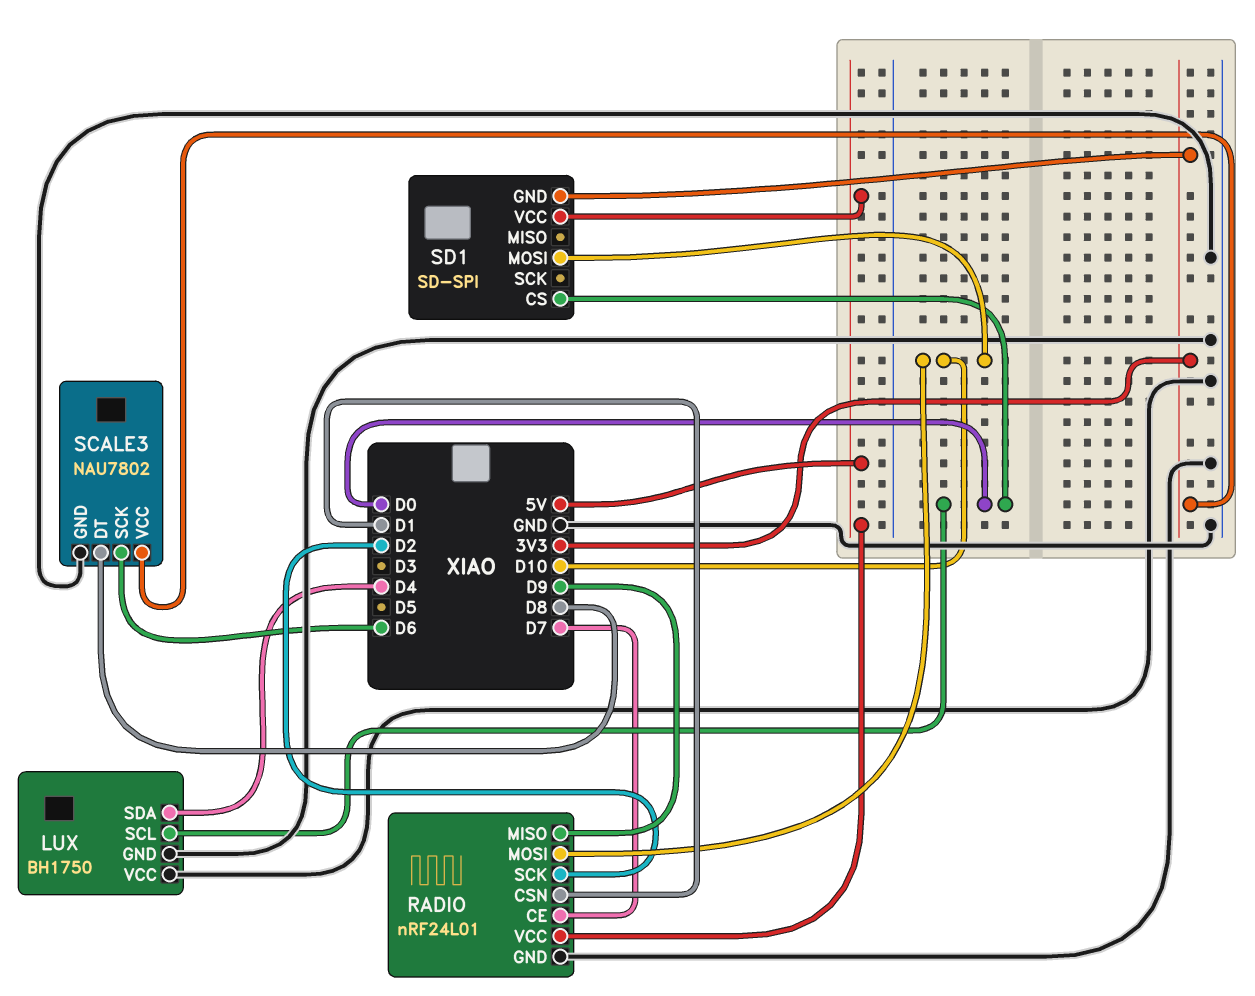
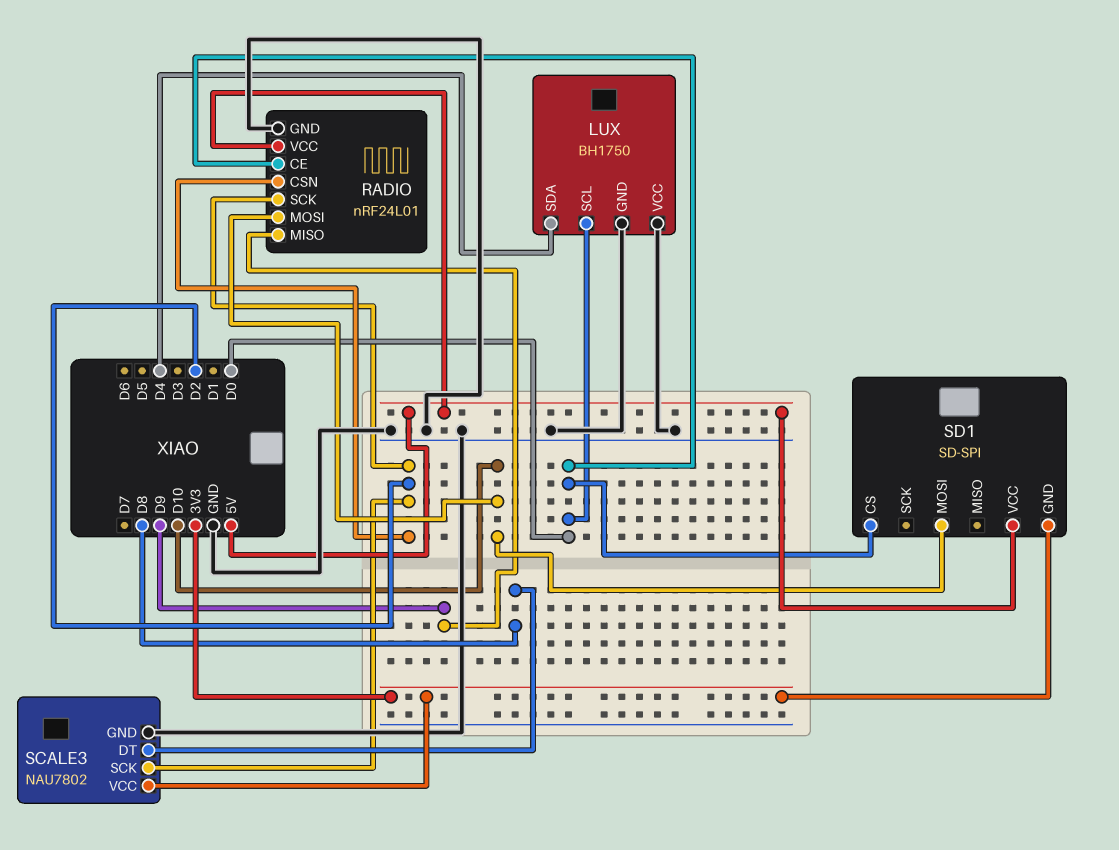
RADIO pin CE: D7 -> D0
RADIO pin CSN: D1 -> D2
SCALE3 pin SCK: D6 -> D2

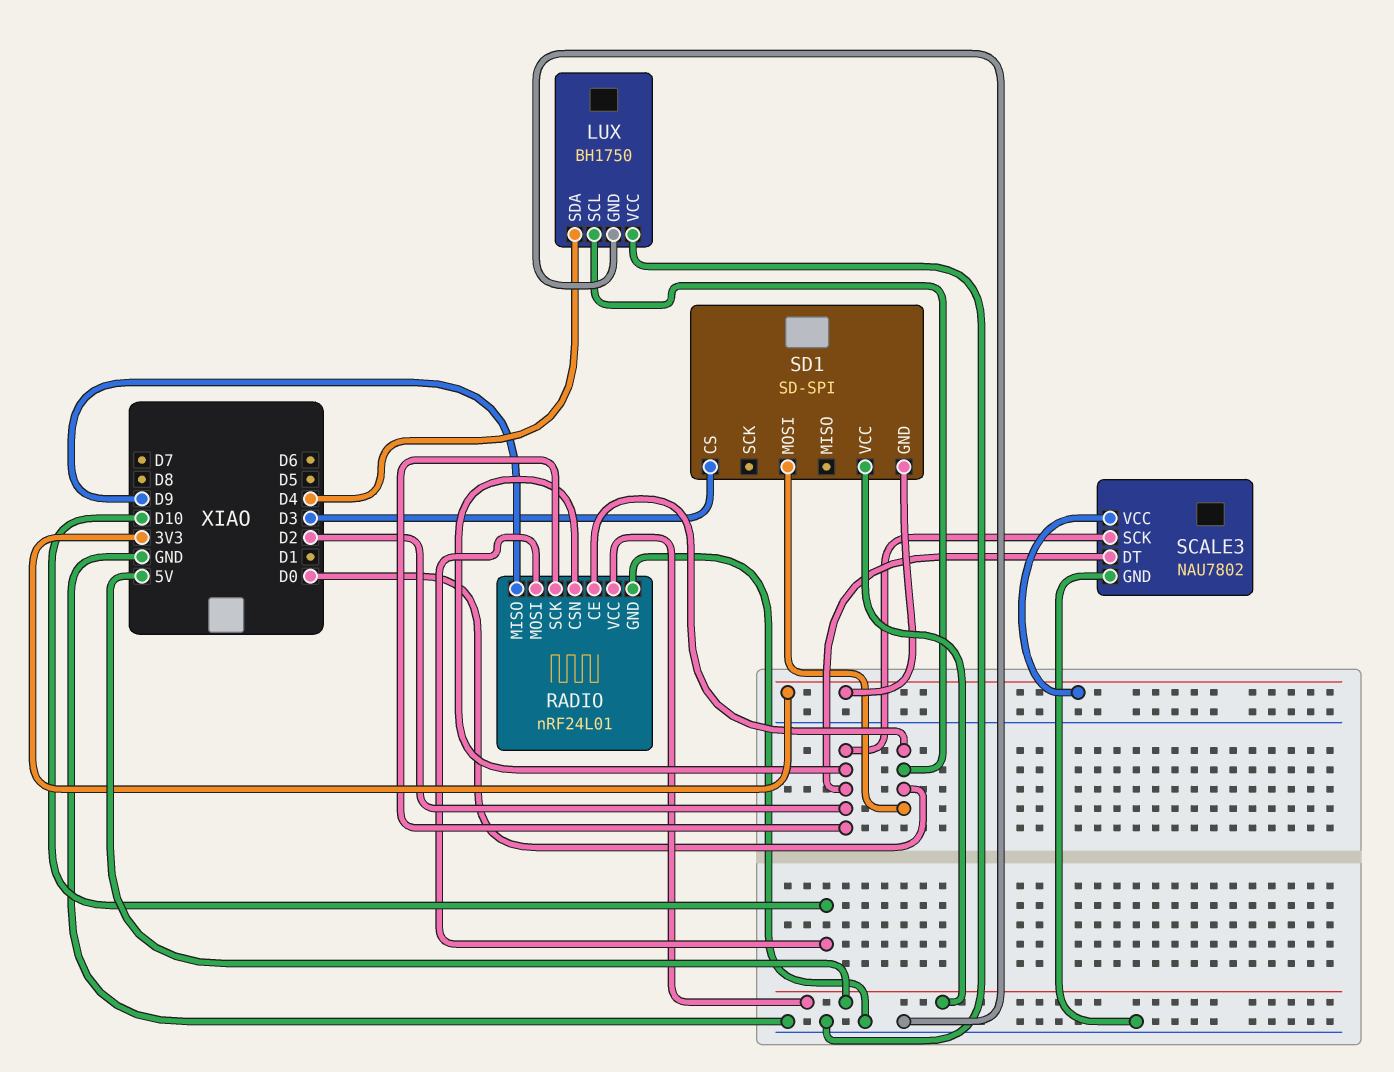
SCALE3 pin DT: D8 -> D2
SD1 pin CS: D0 -> D3
SD1 pin MOSI: D10 -> D0

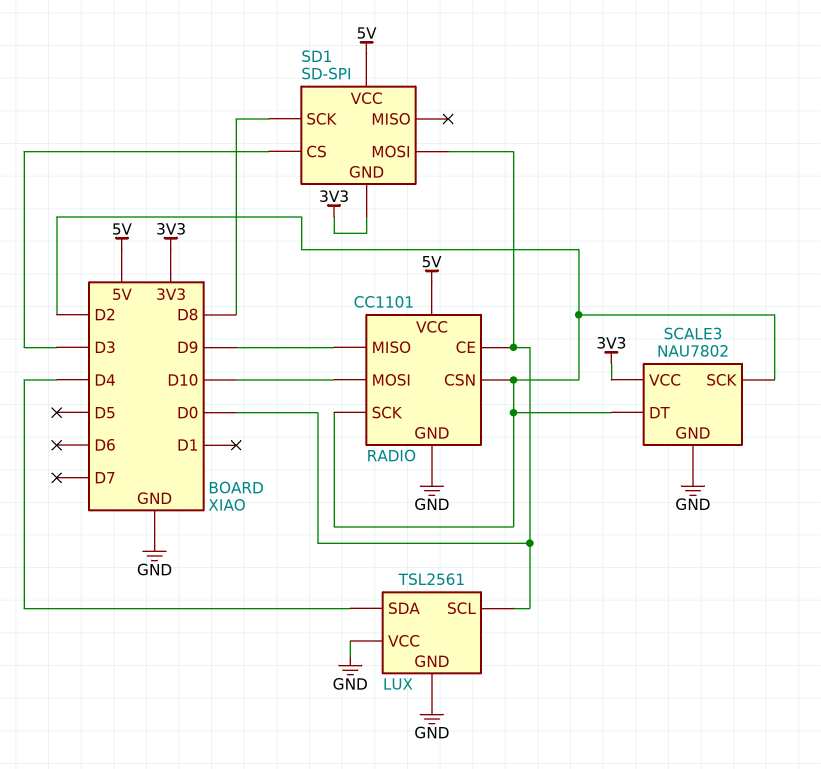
LUX: BH1750 -> TSL2561
RADIO: nRF24L01 -> CC1101
SD1 pin SCK: none -> D8

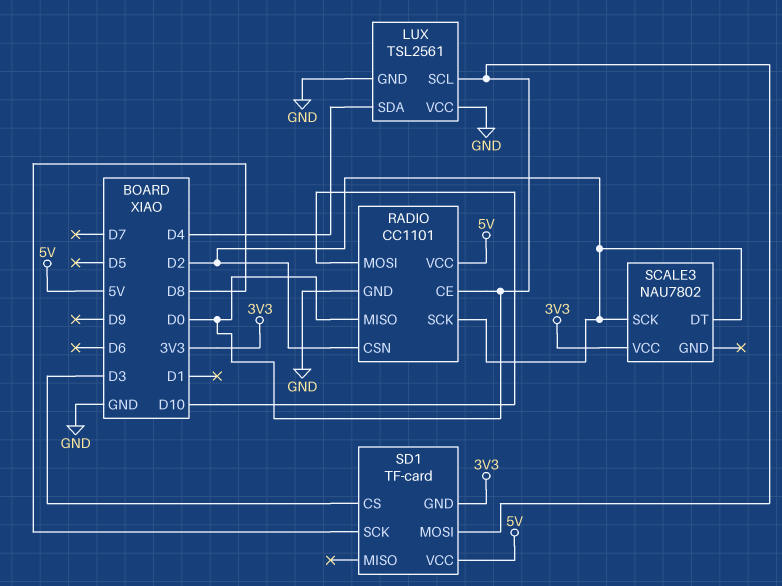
RADIO pin MISO: D9 -> D0
SCALE3 pin GND: GND -> none
SD1: SD-SPI -> TF-card

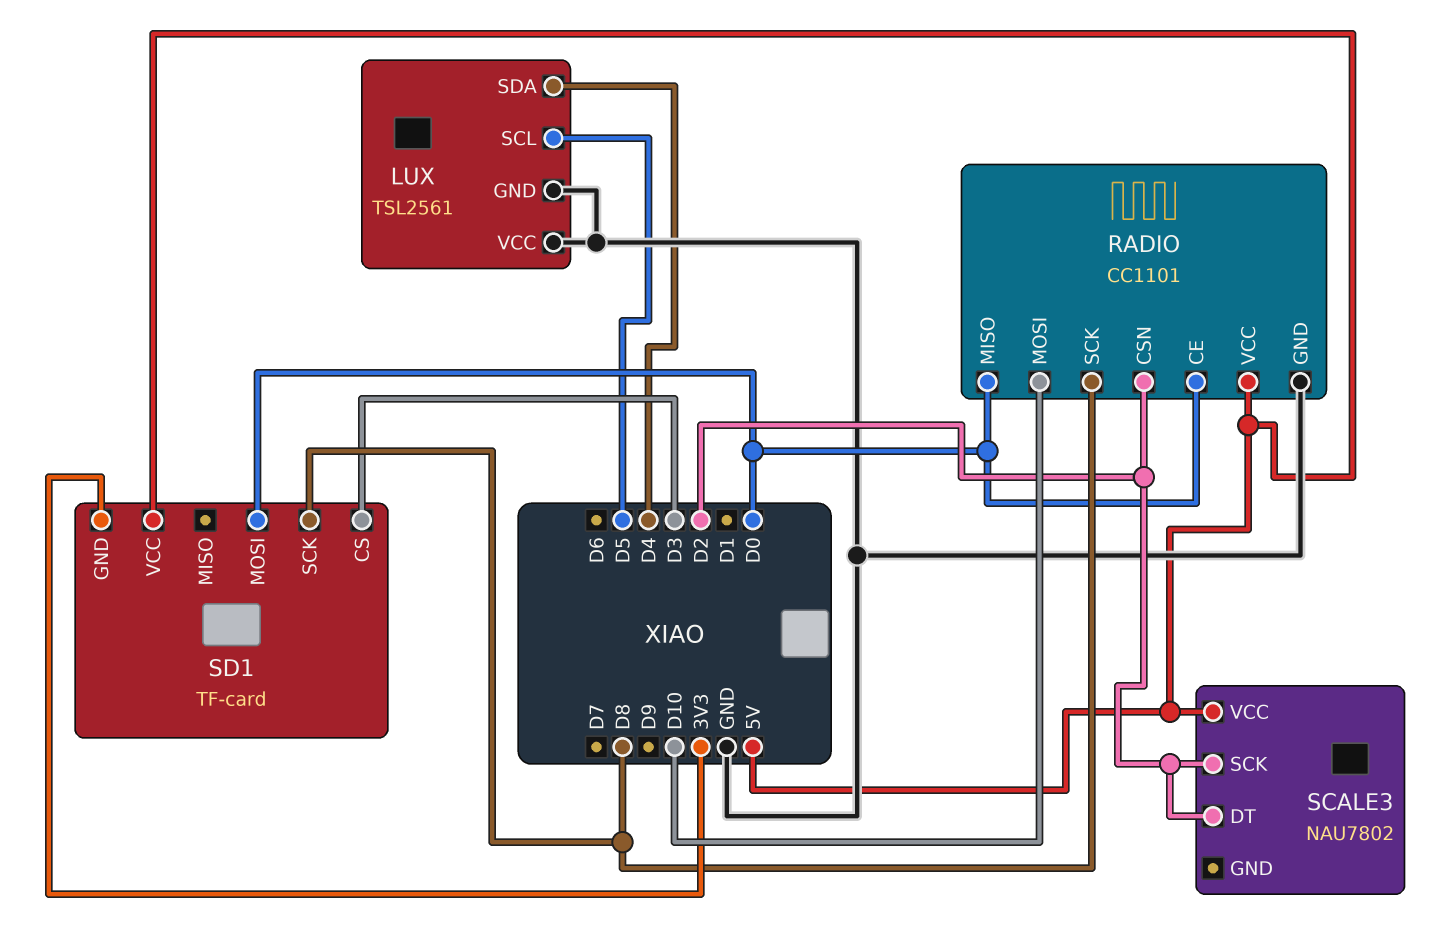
LUX pin SCL: D0 -> D5
RADIO pin SCK: D2 -> D8
SCALE3 pin VCC: 3V3 -> 5V

